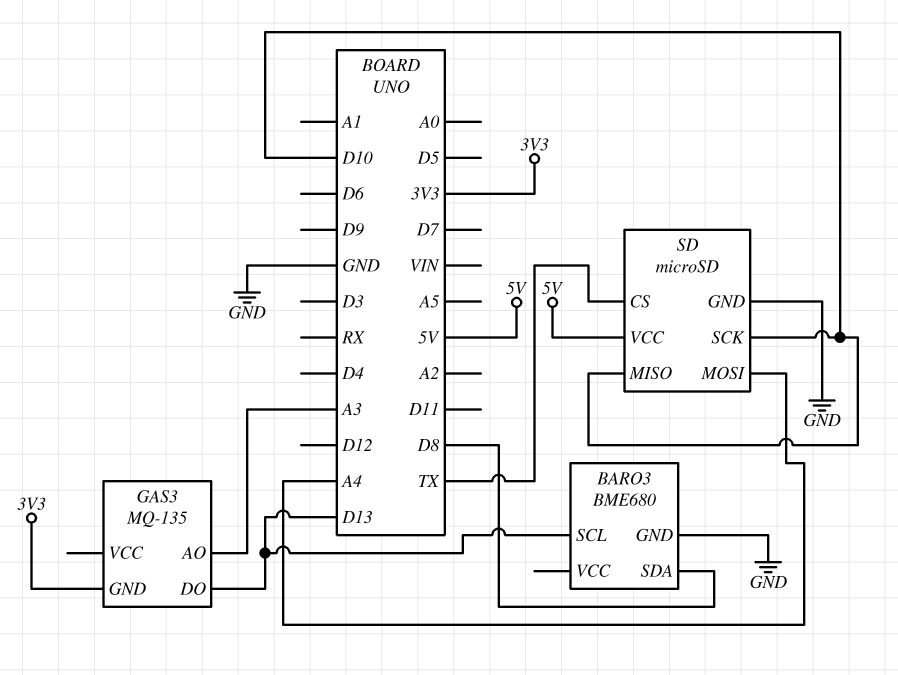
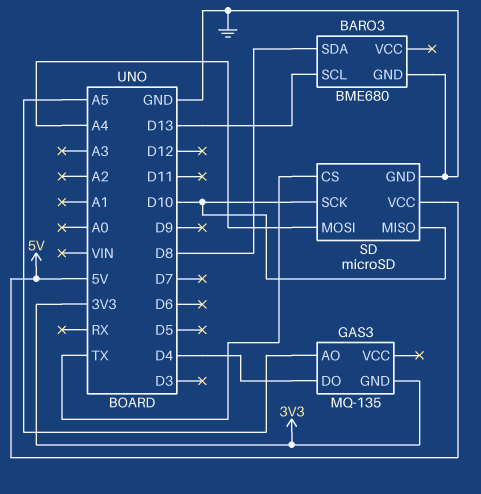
GAS3 pin AO: A3 -> A5
GAS3 pin DO: D13 -> D4

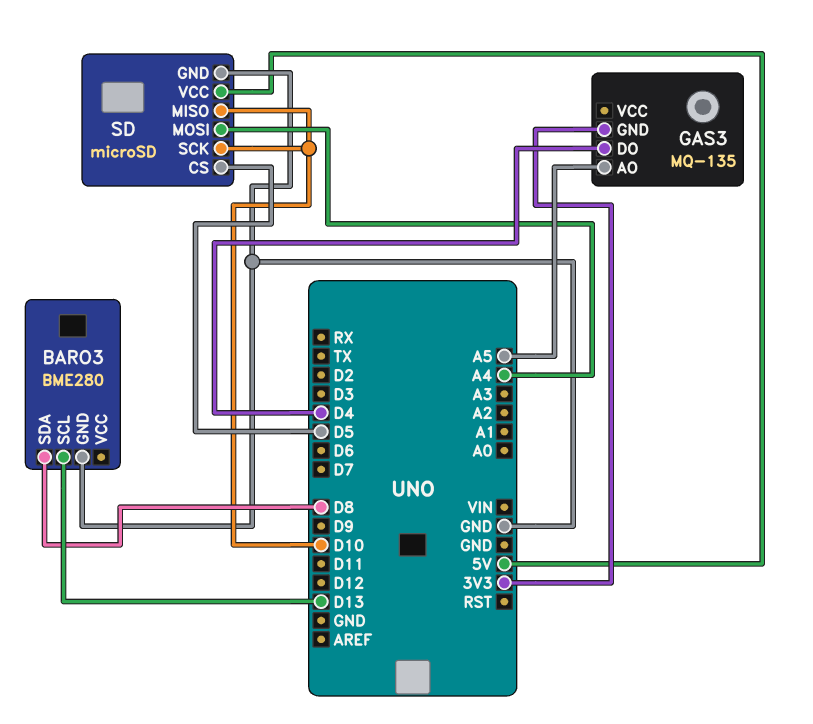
BARO3: BME680 -> BME280
SD pin CS: TX -> D5

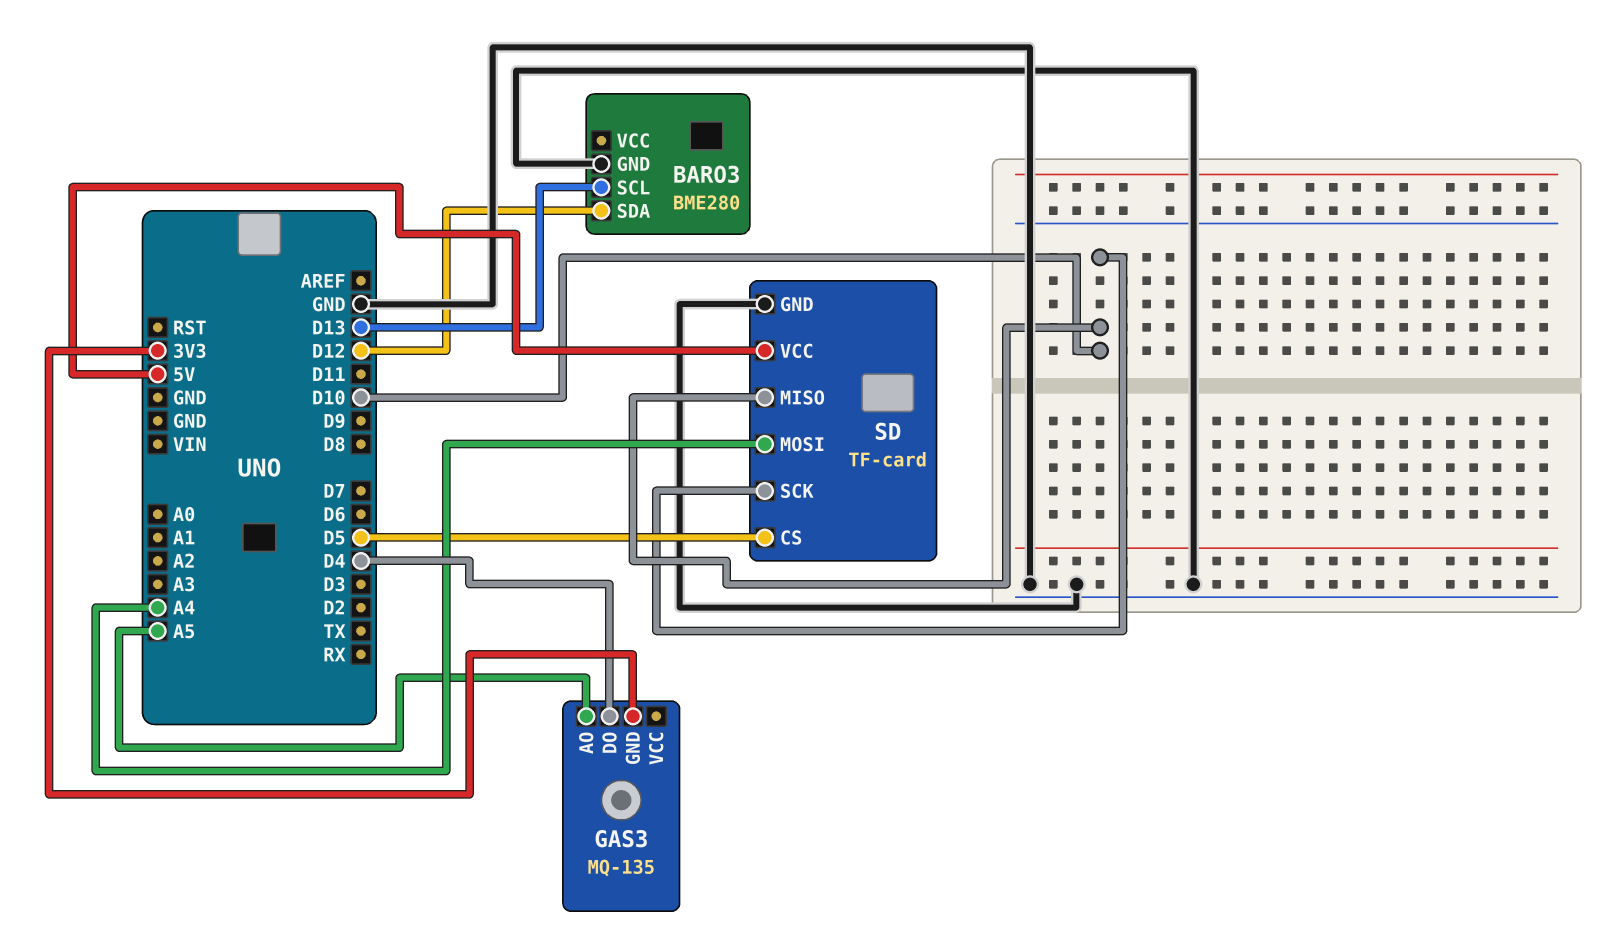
BARO3 pin SDA: D8 -> D12
SD: microSD -> TF-card

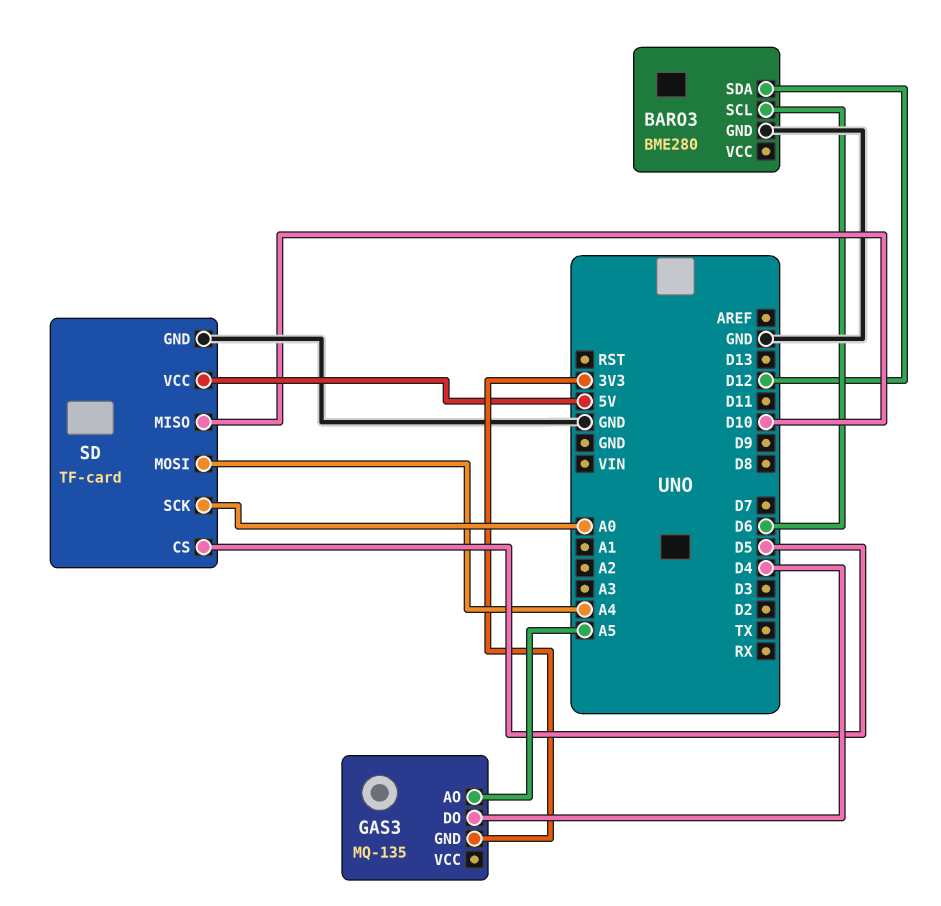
BARO3 pin SCL: D13 -> D6
SD pin SCK: D10 -> A0

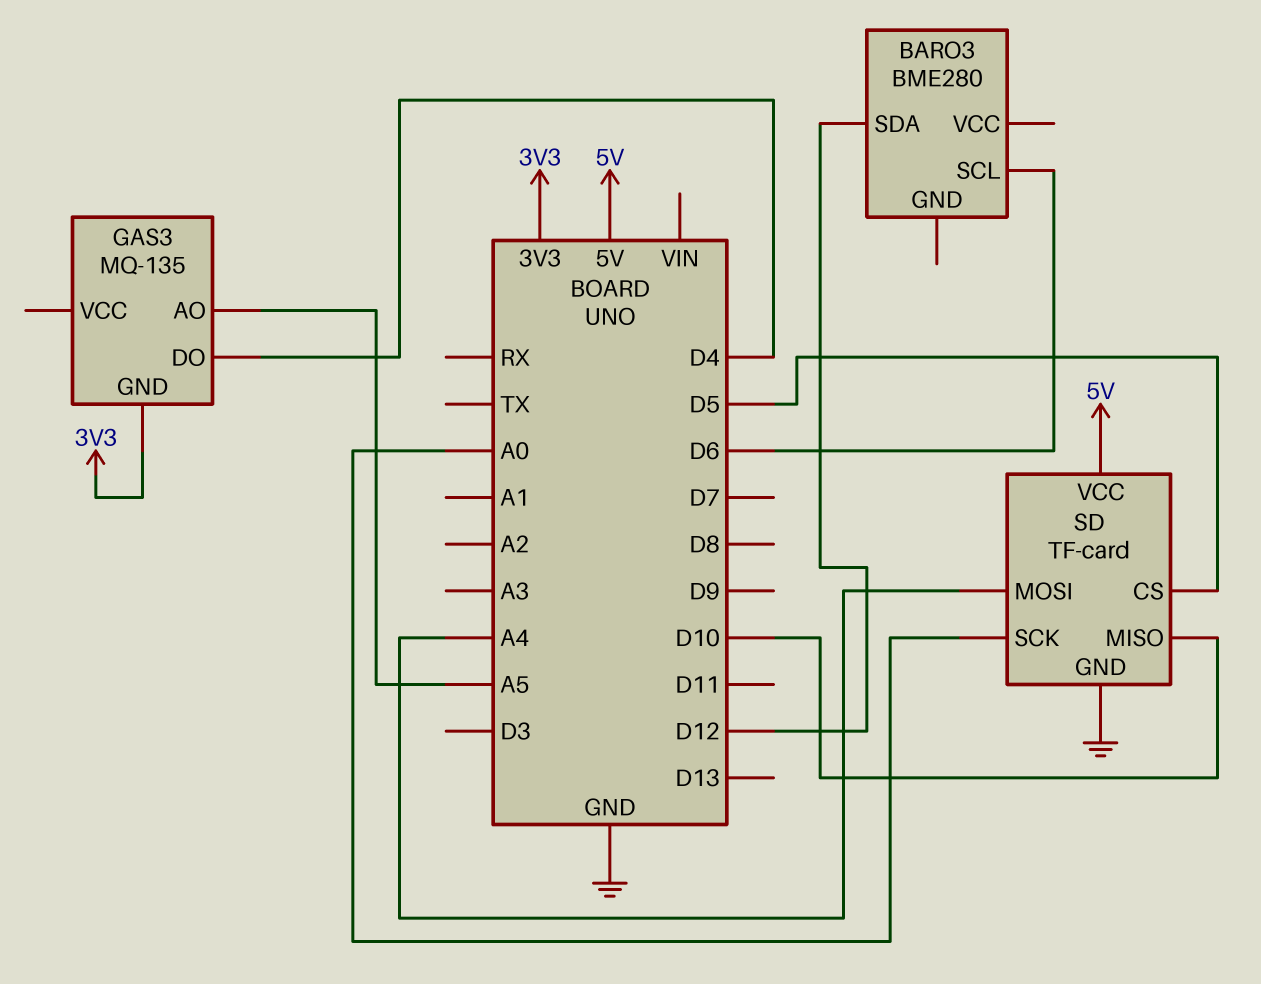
BARO3 pin GND: GND -> none

